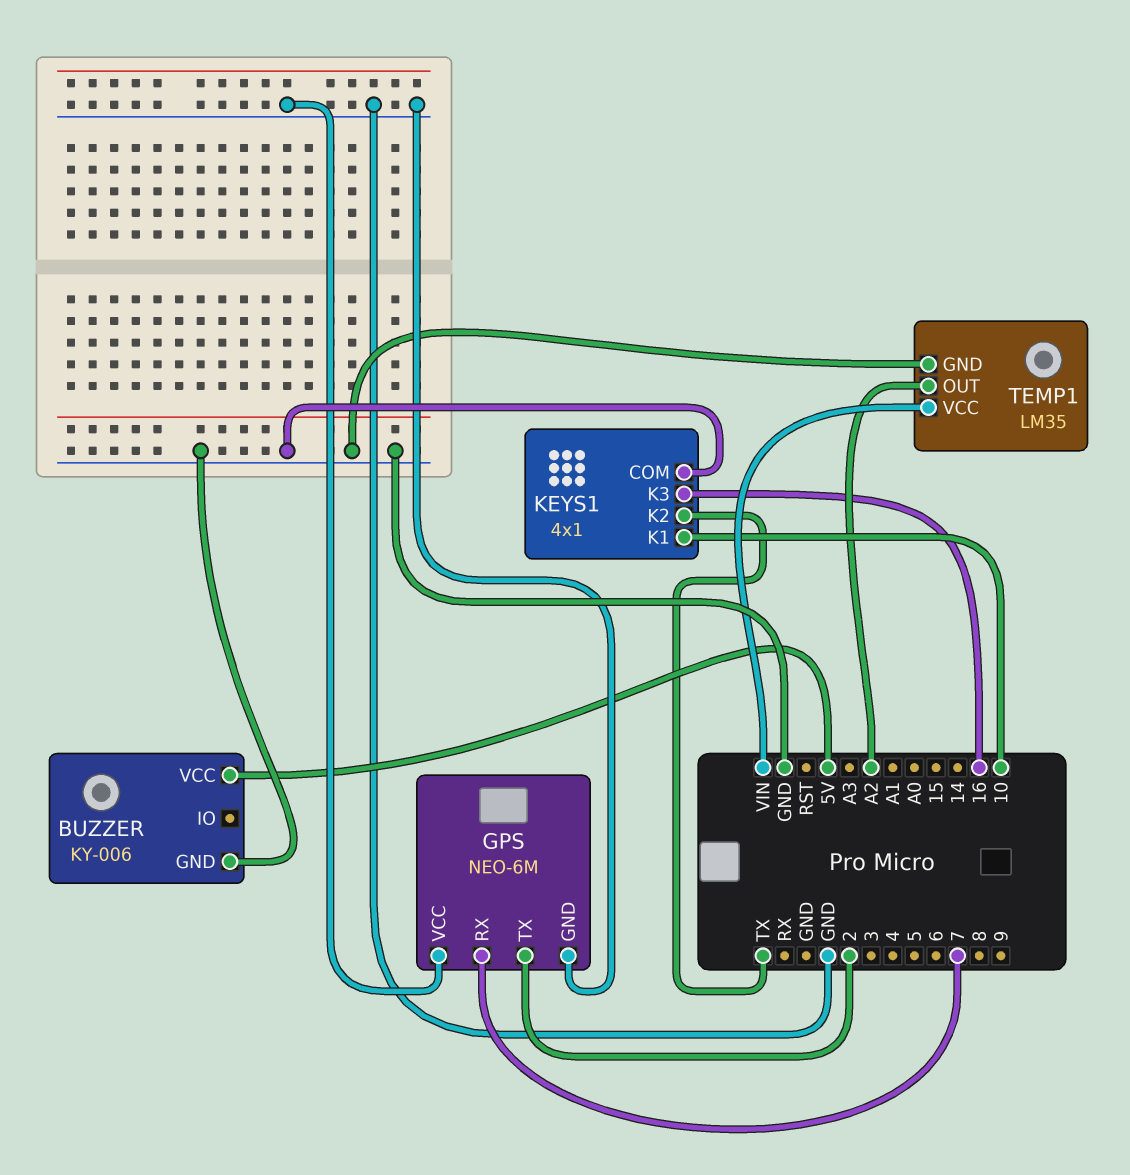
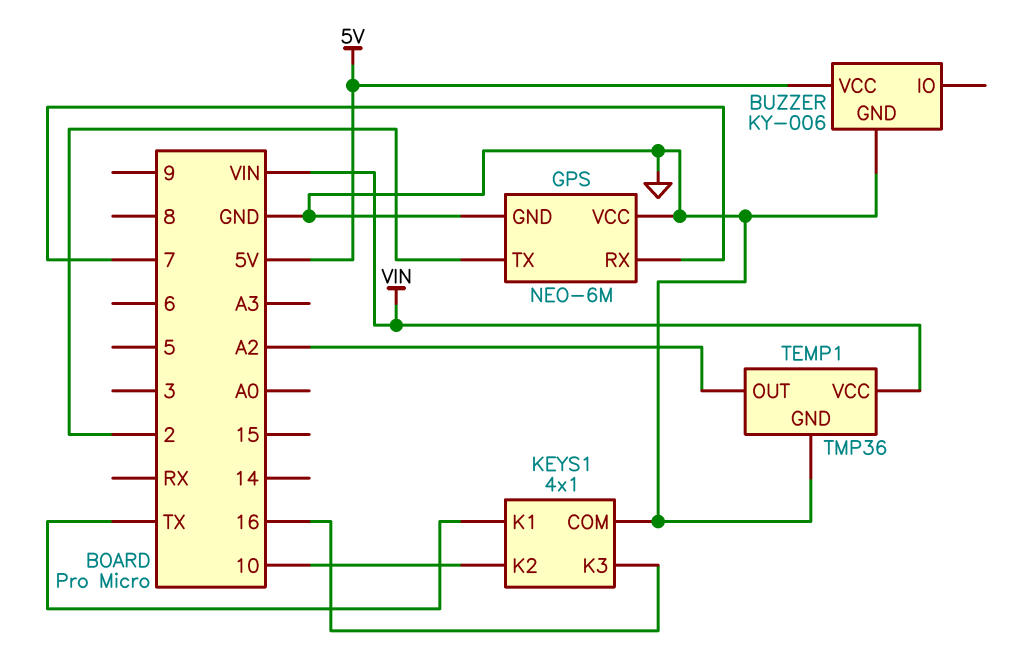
KEYS1 pin K1: 10 -> TX
KEYS1 pin K2: TX -> 10
TEMP1: LM35 -> TMP36

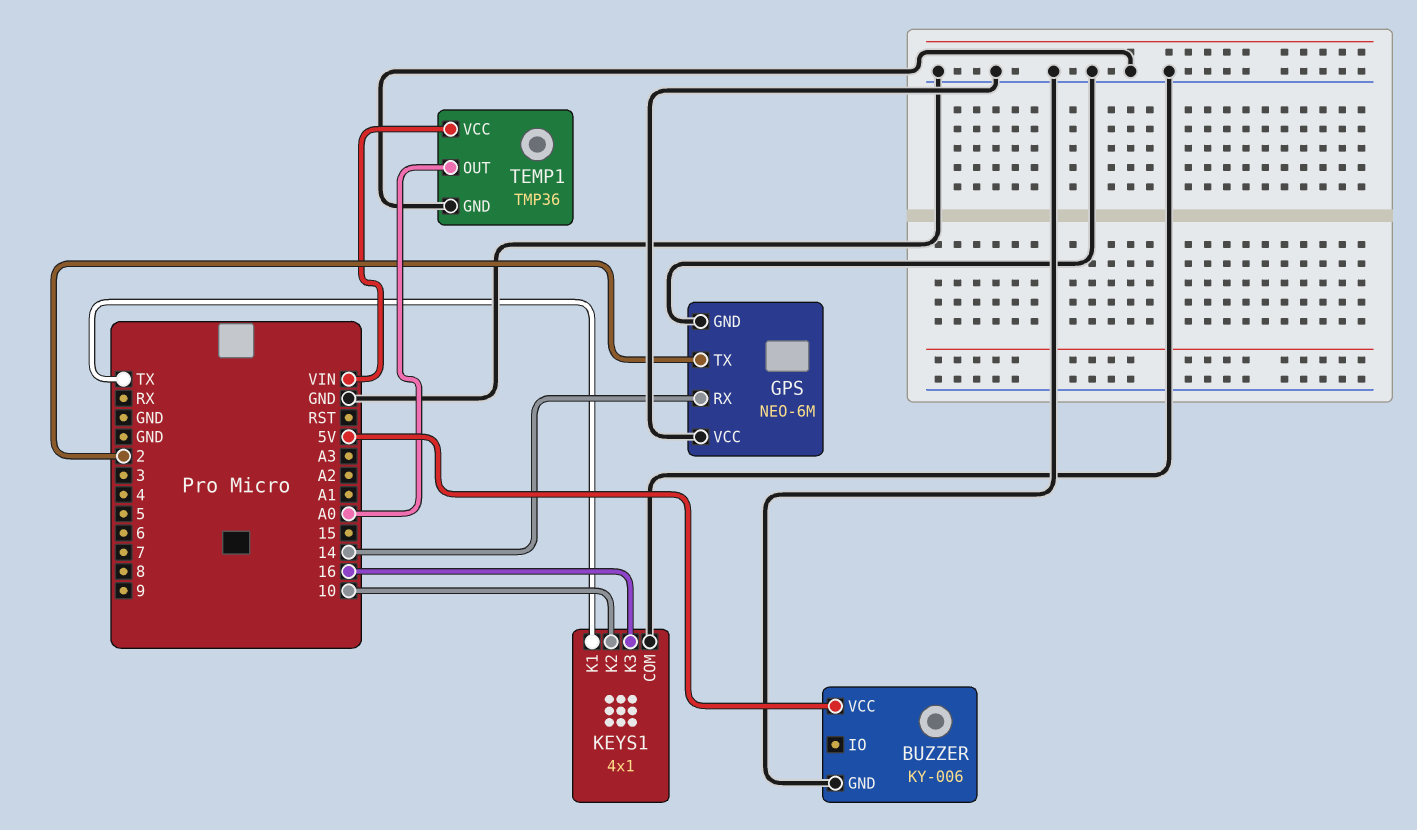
GPS pin RX: 7 -> 14
TEMP1 pin OUT: A2 -> A0

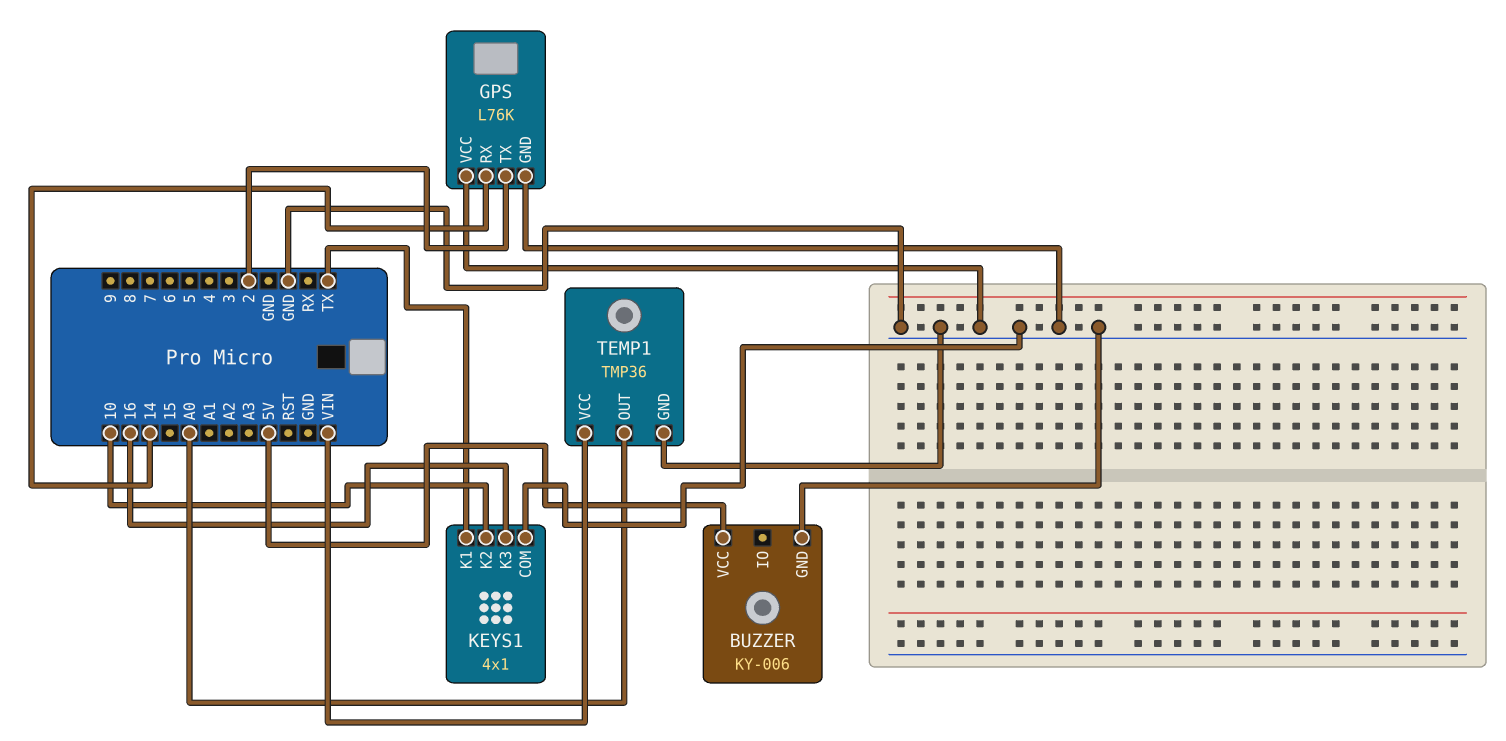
GPS: NEO-6M -> L76K

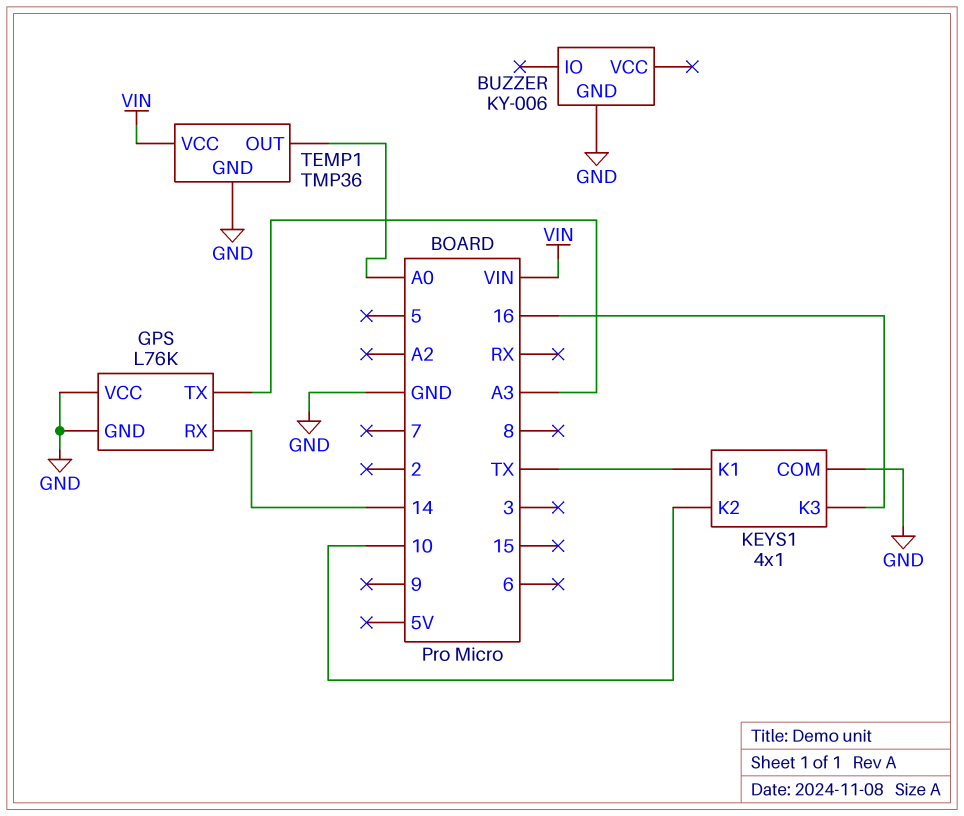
BUZZER pin VCC: 5V -> none
GPS pin TX: 2 -> A3

